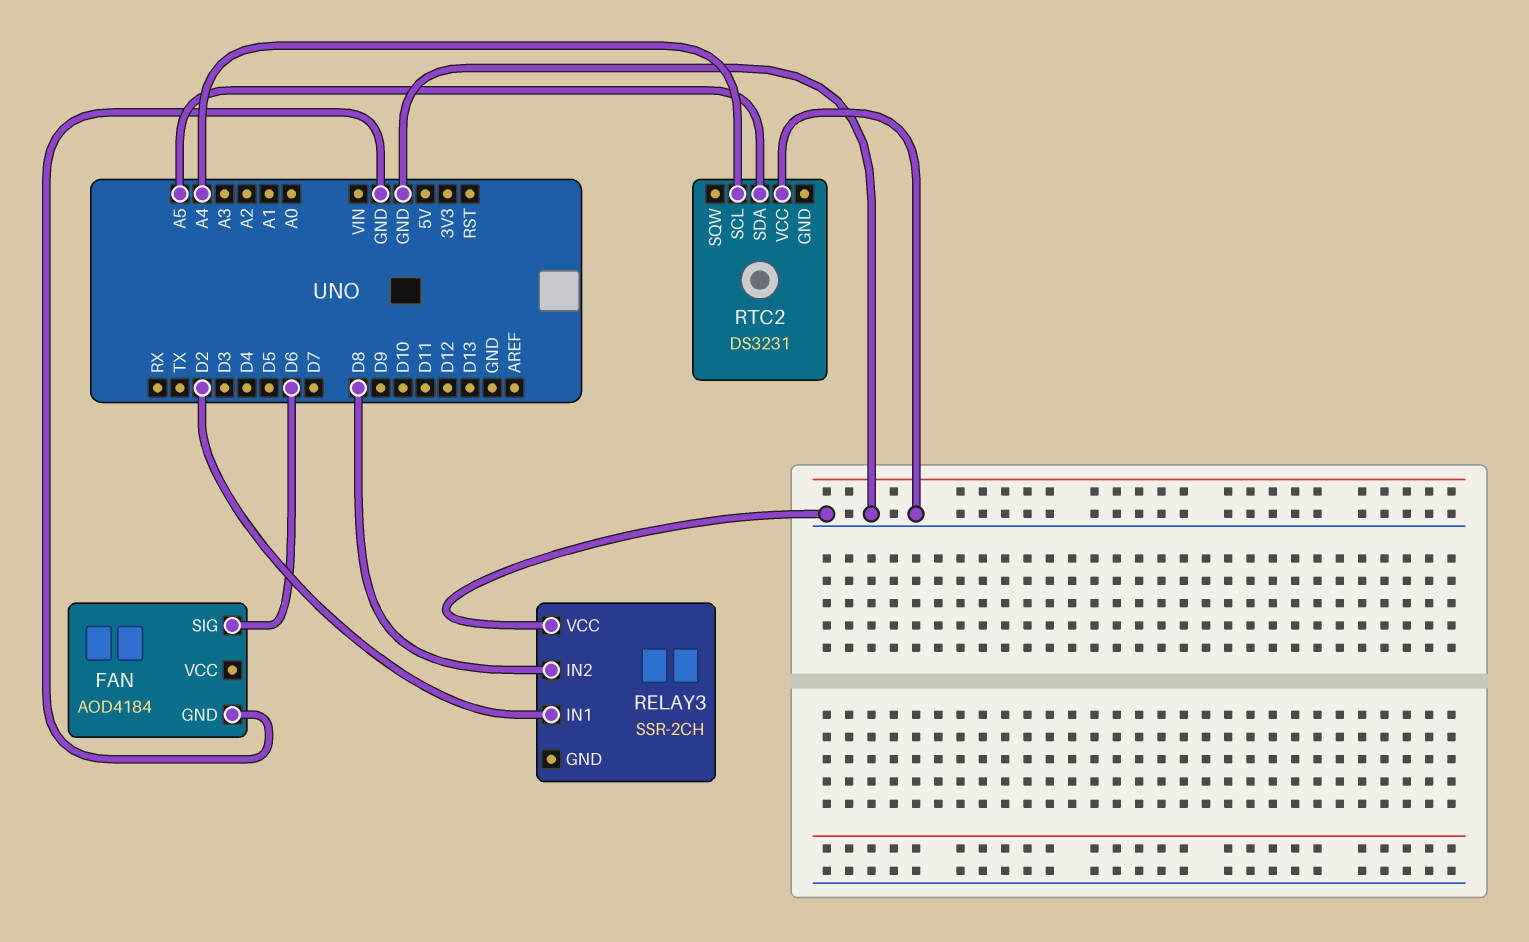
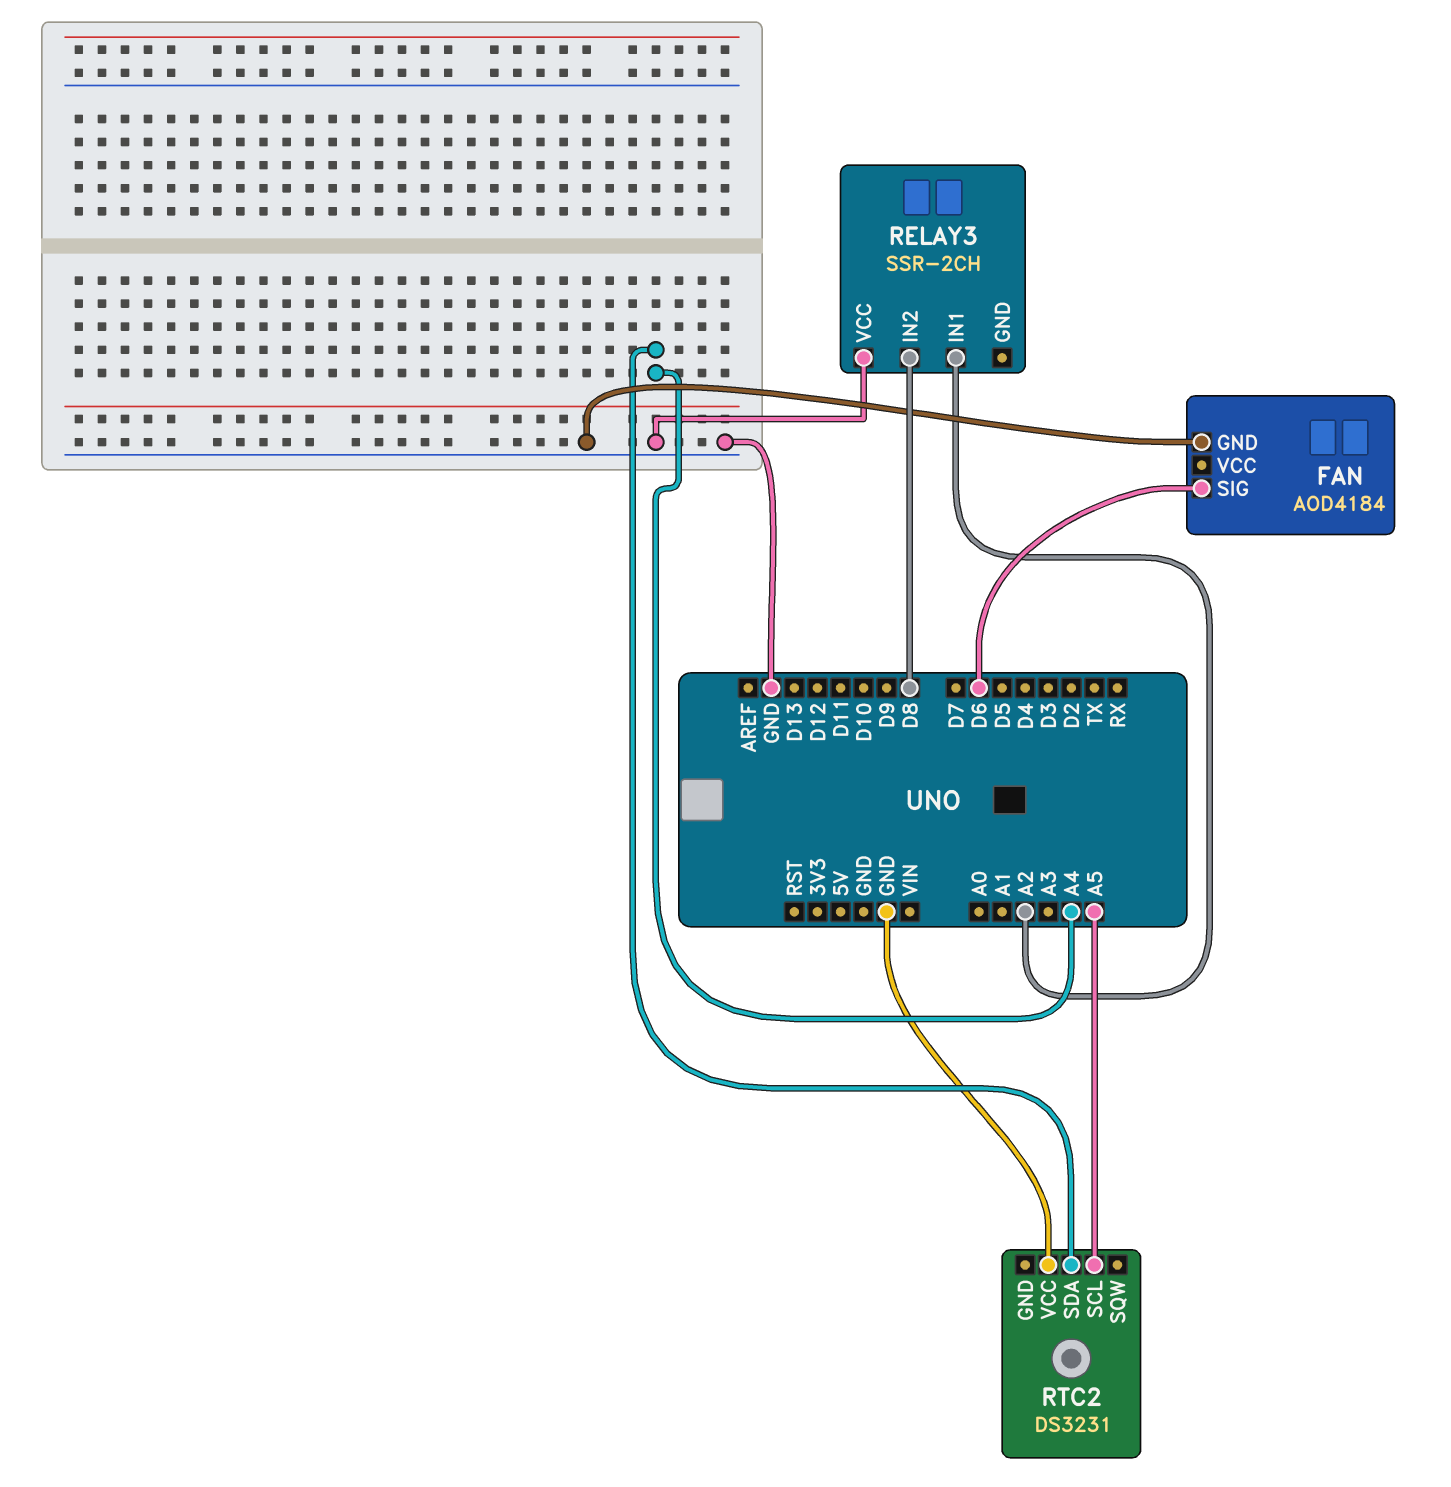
RELAY3 pin IN1: D2 -> A2
RTC2 pin SCL: A4 -> A5
RTC2 pin SDA: A5 -> A4

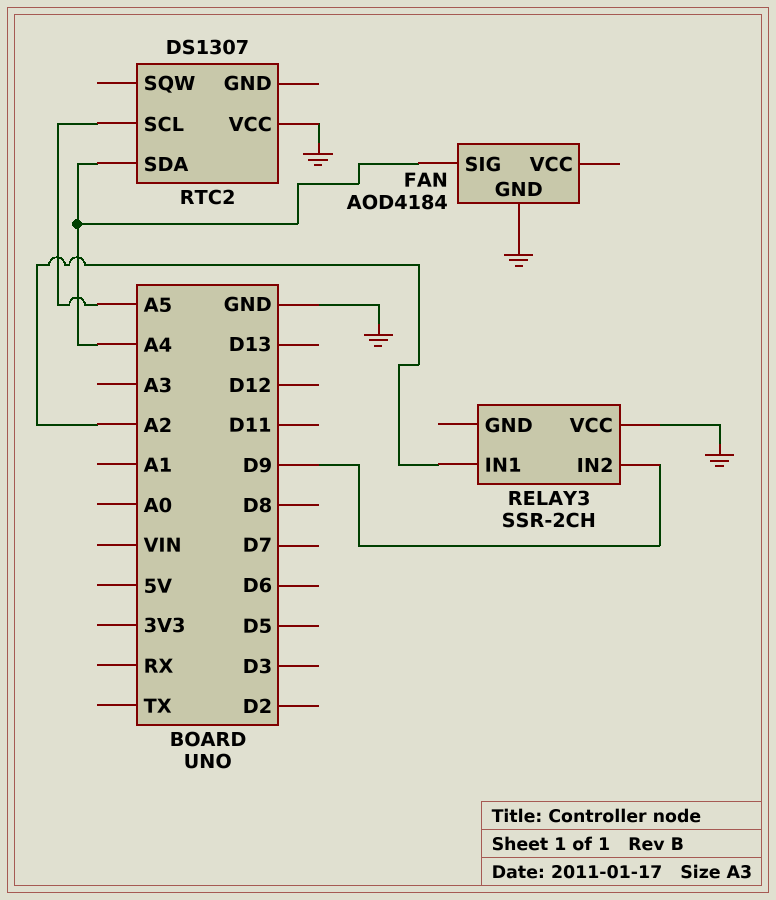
FAN pin SIG: D6 -> A4
RELAY3 pin IN2: D8 -> D9
RTC2: DS3231 -> DS1307

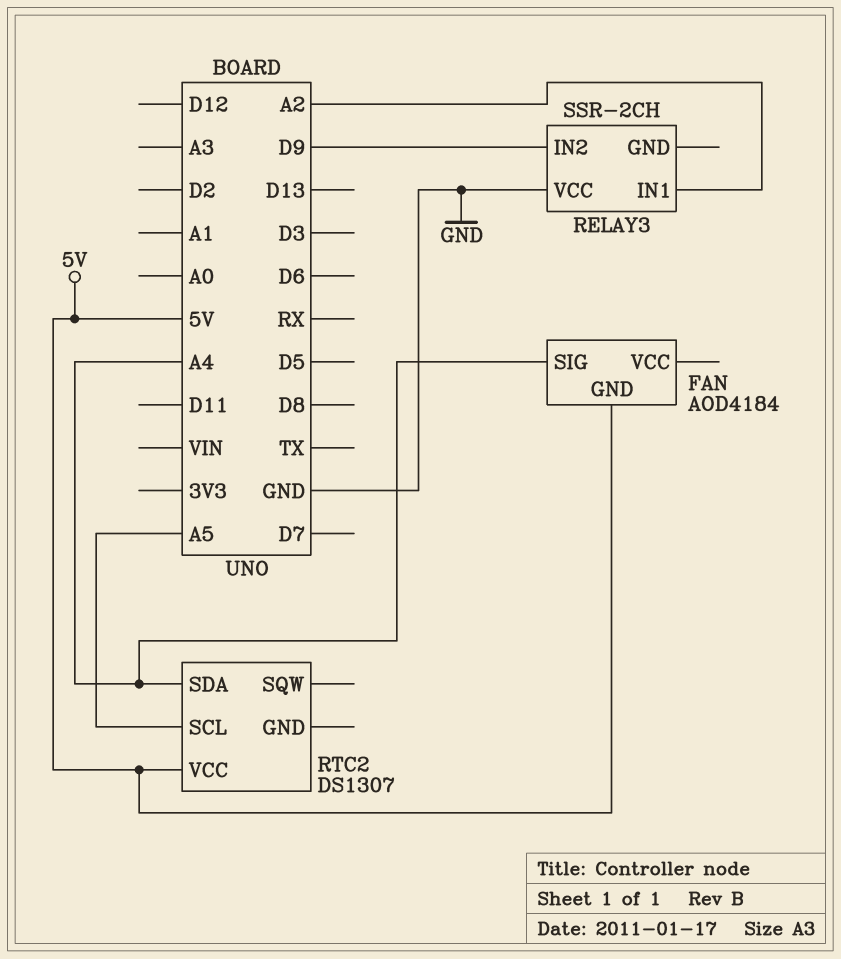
FAN pin GND: GND -> 5V
RTC2 pin VCC: GND -> 5V

